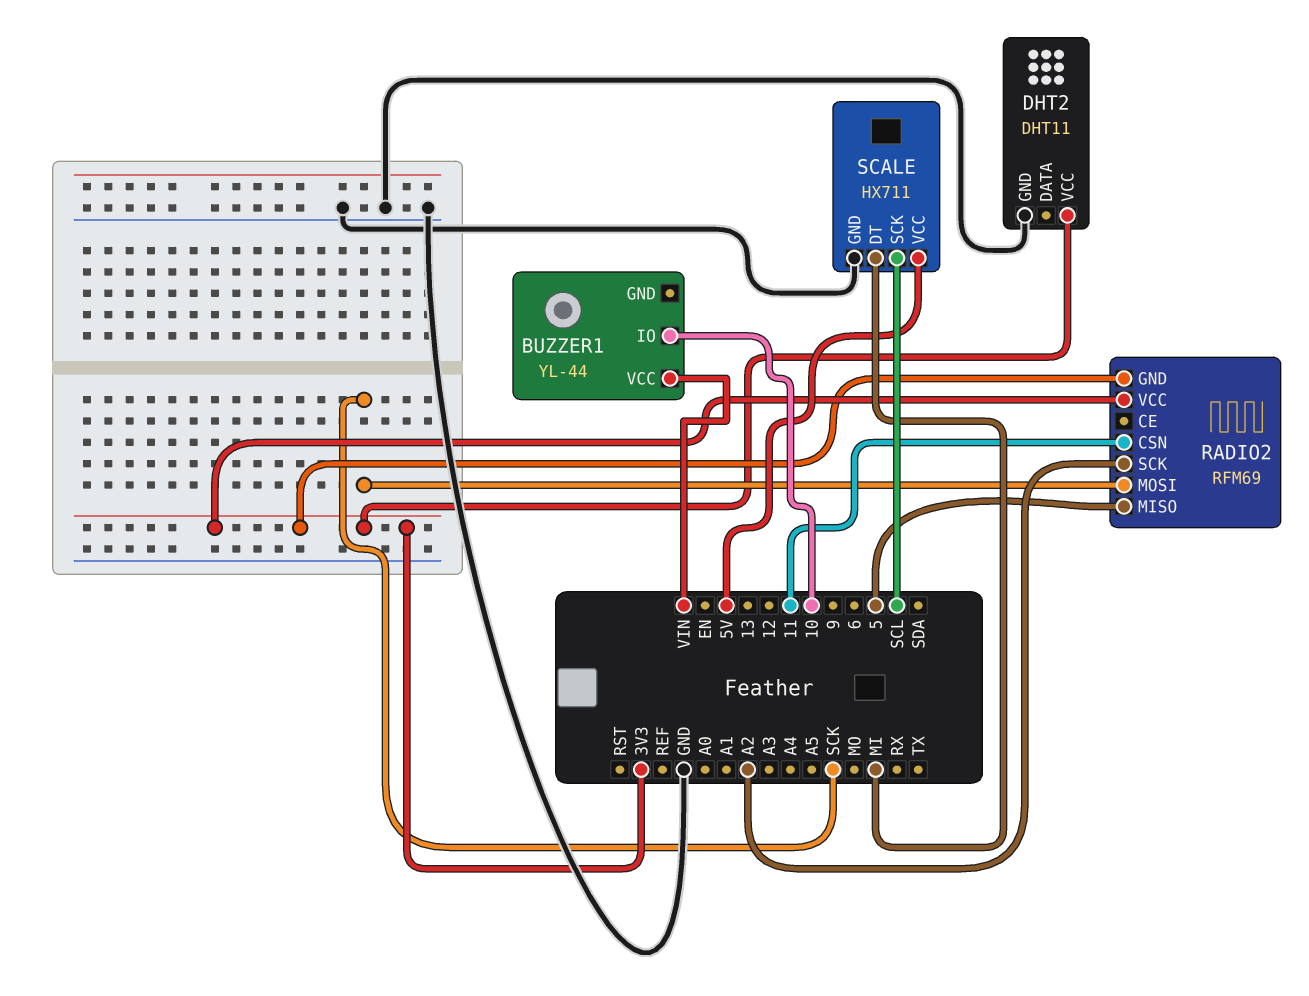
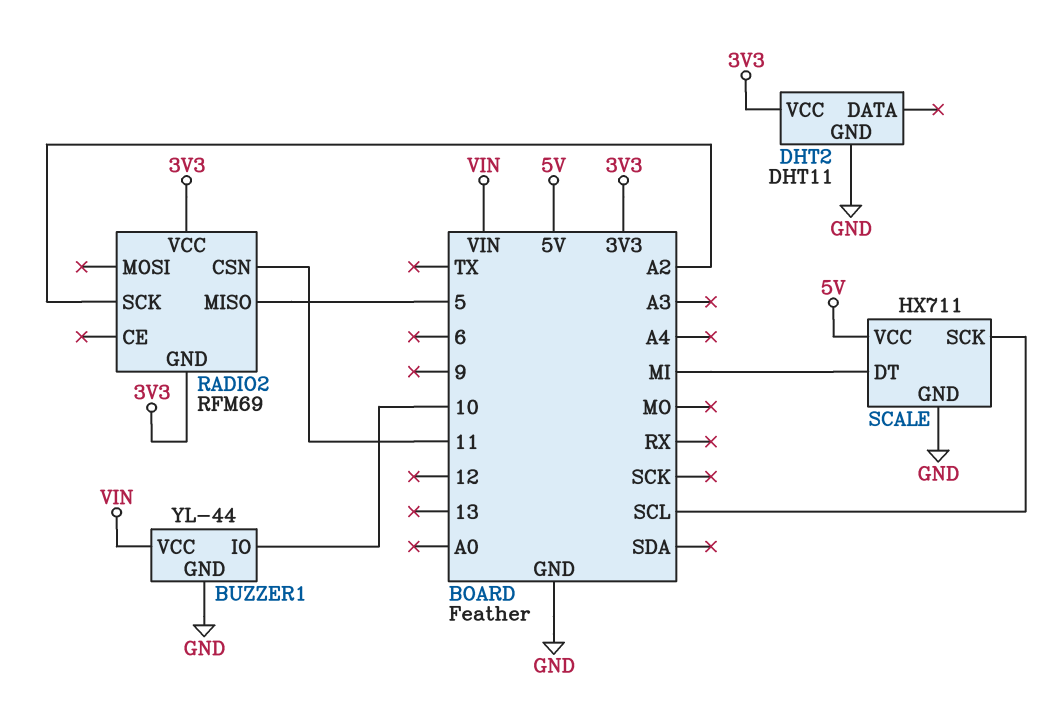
BUZZER1 pin GND: none -> GND
RADIO2 pin MOSI: SCK -> none

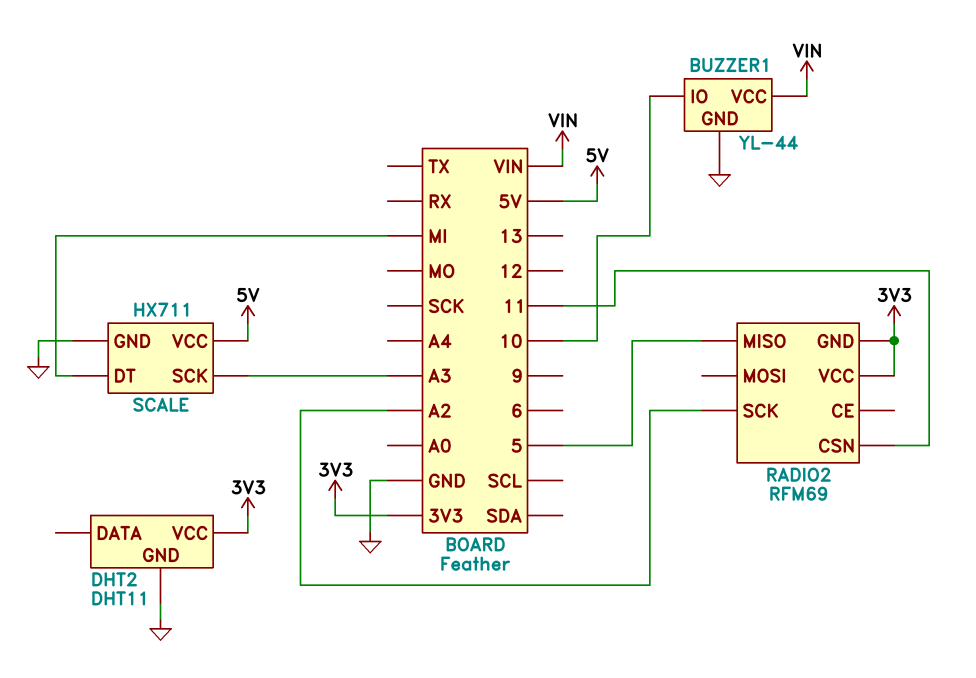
SCALE pin SCK: SCL -> A3

